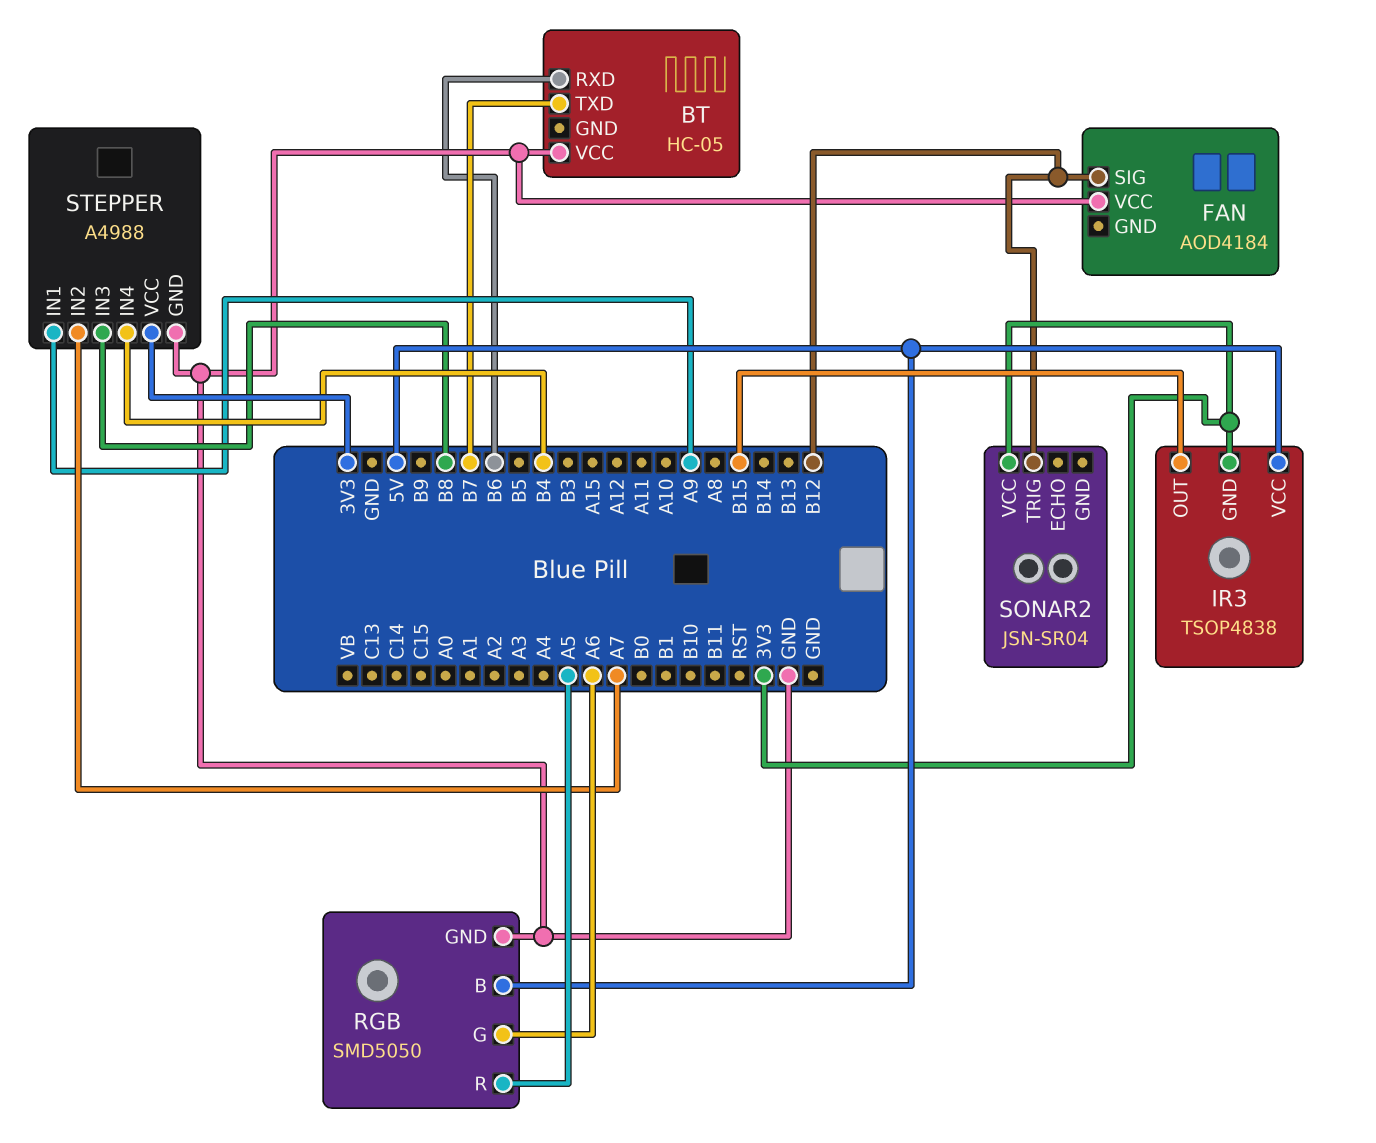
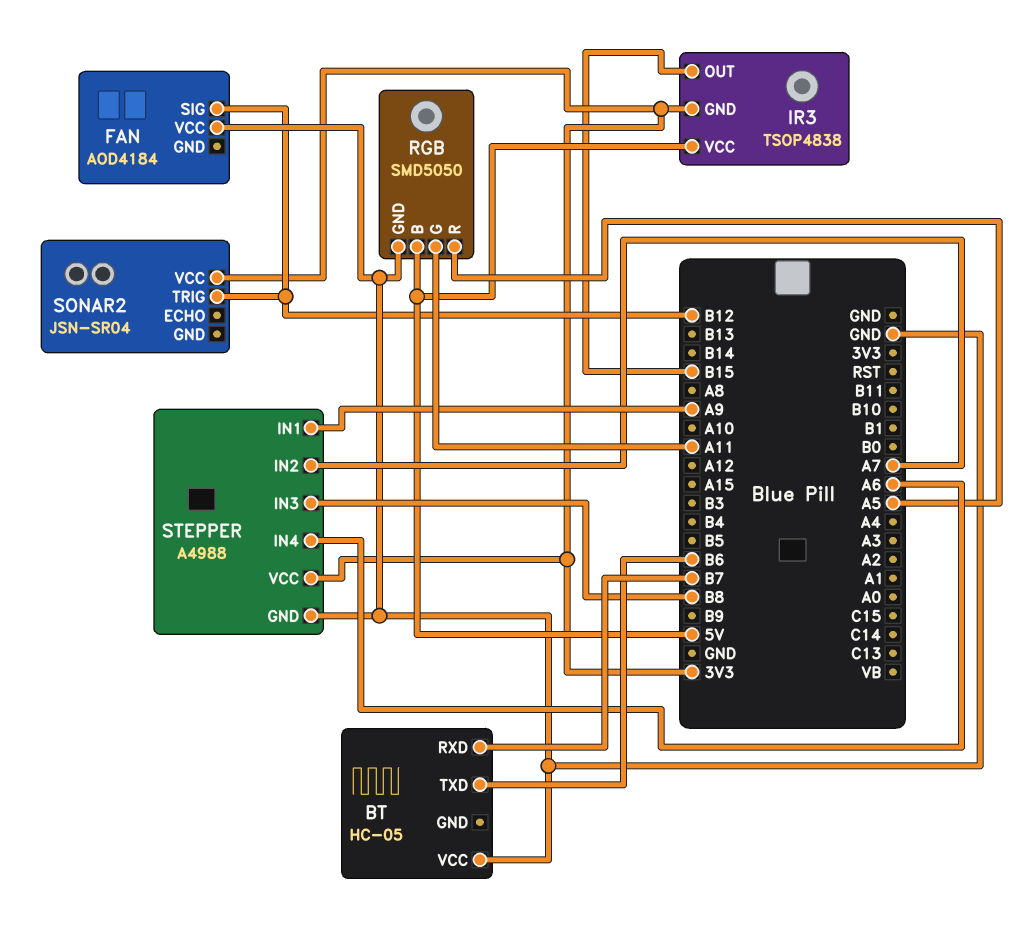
BT pin RXD: B6 -> B7
BT pin TXD: B7 -> B6
RGB pin G: A6 -> A11
STEPPER pin IN4: B4 -> A6

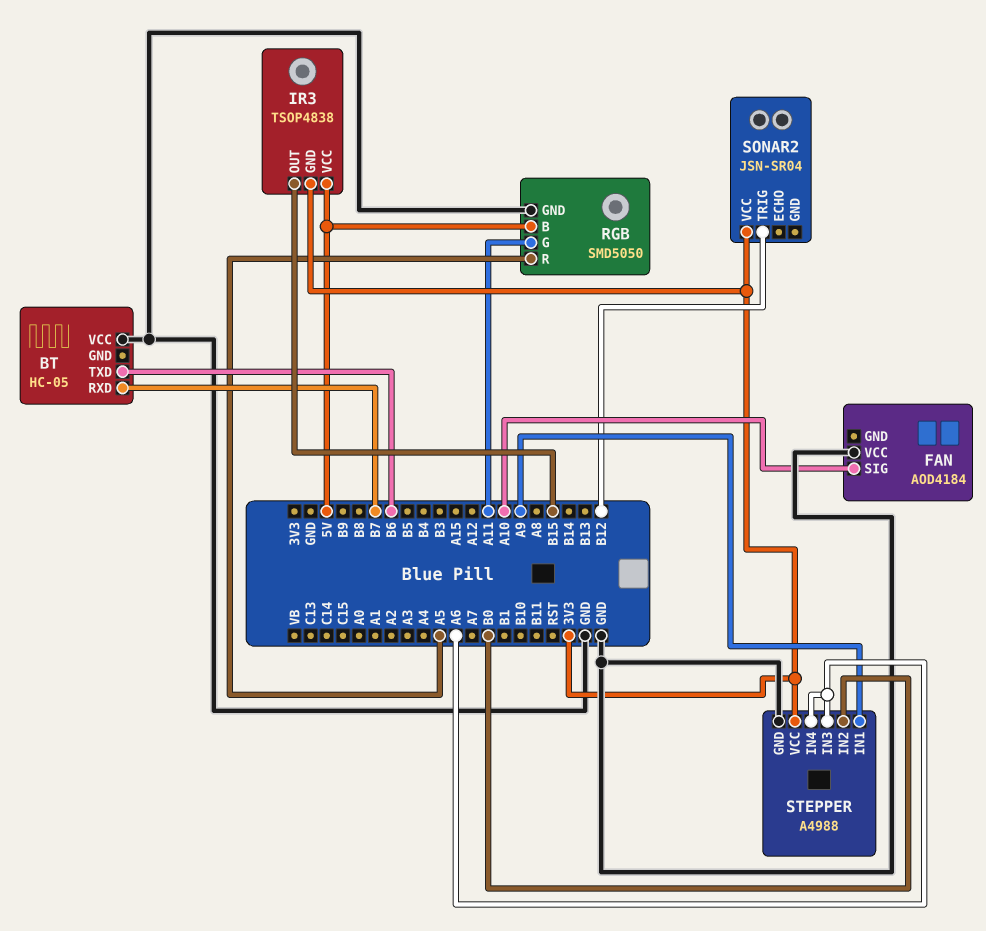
FAN pin SIG: B12 -> A10
STEPPER pin IN2: A7 -> B0
STEPPER pin IN3: B8 -> A6

